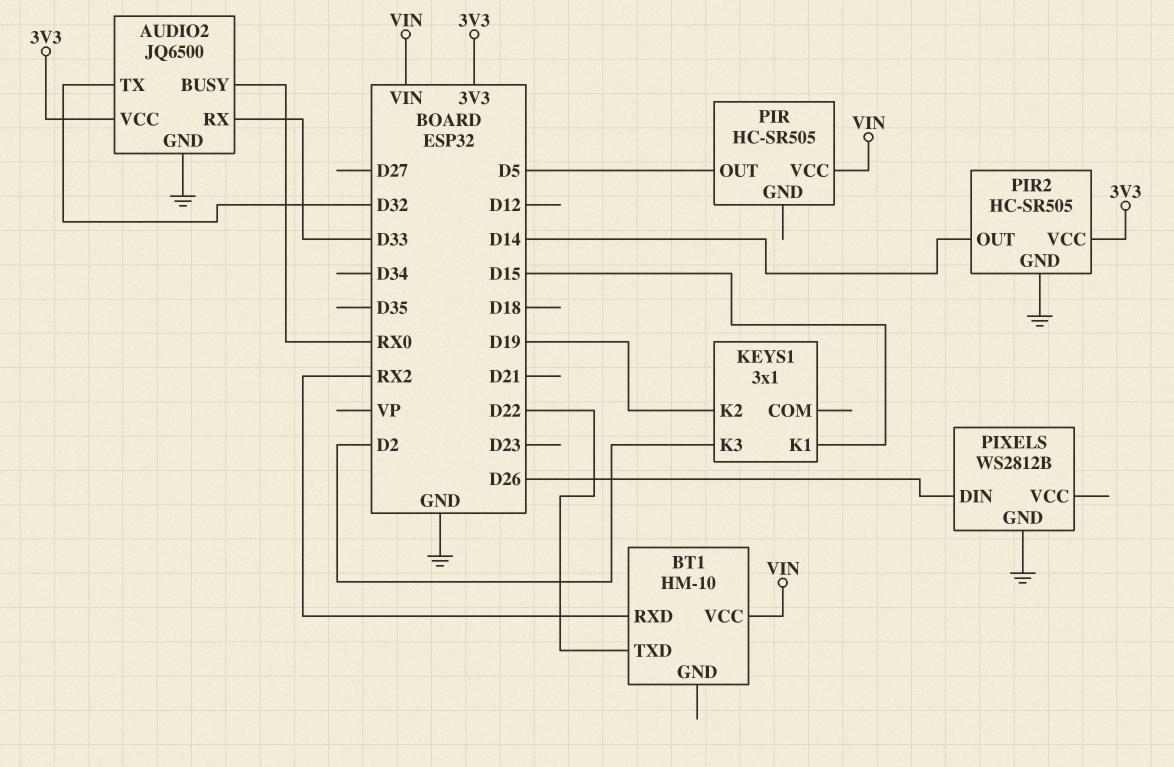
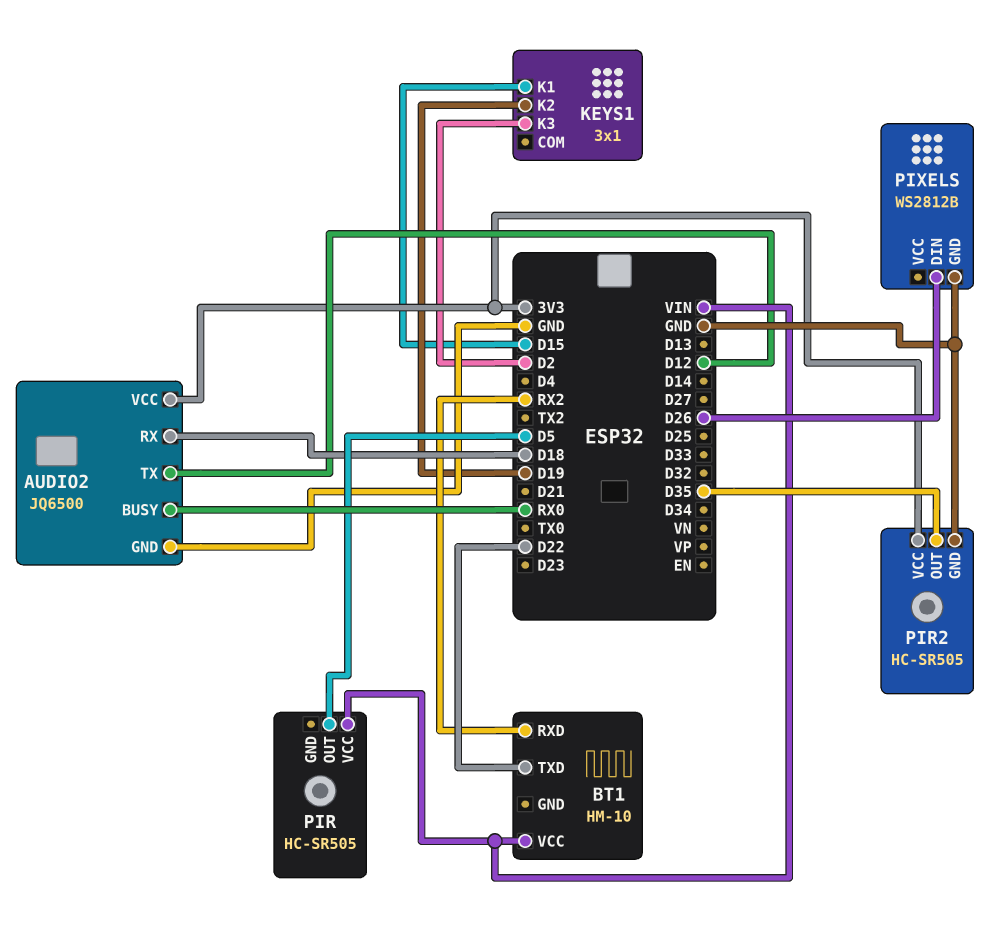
AUDIO2 pin RX: D33 -> D18
AUDIO2 pin TX: D32 -> D12
PIR2 pin OUT: D14 -> D35

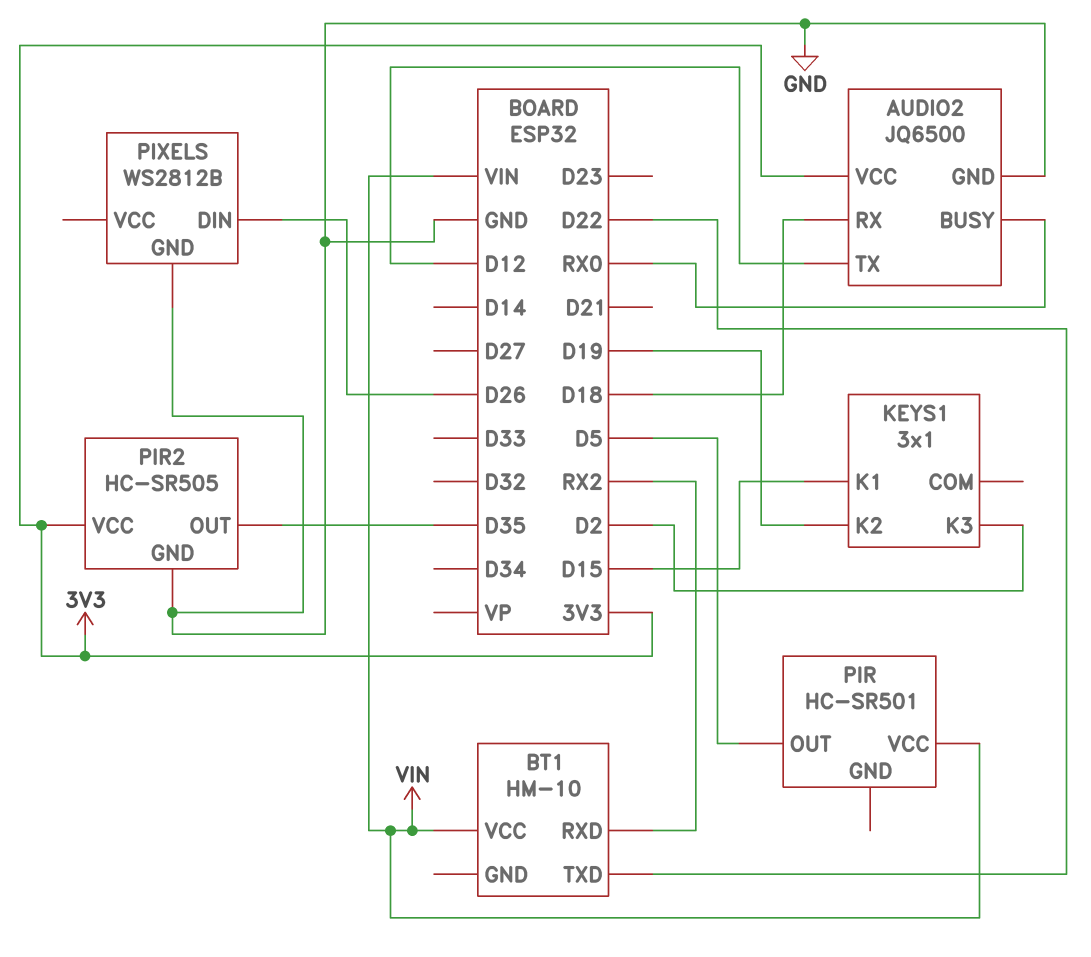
PIR: HC-SR505 -> HC-SR501

